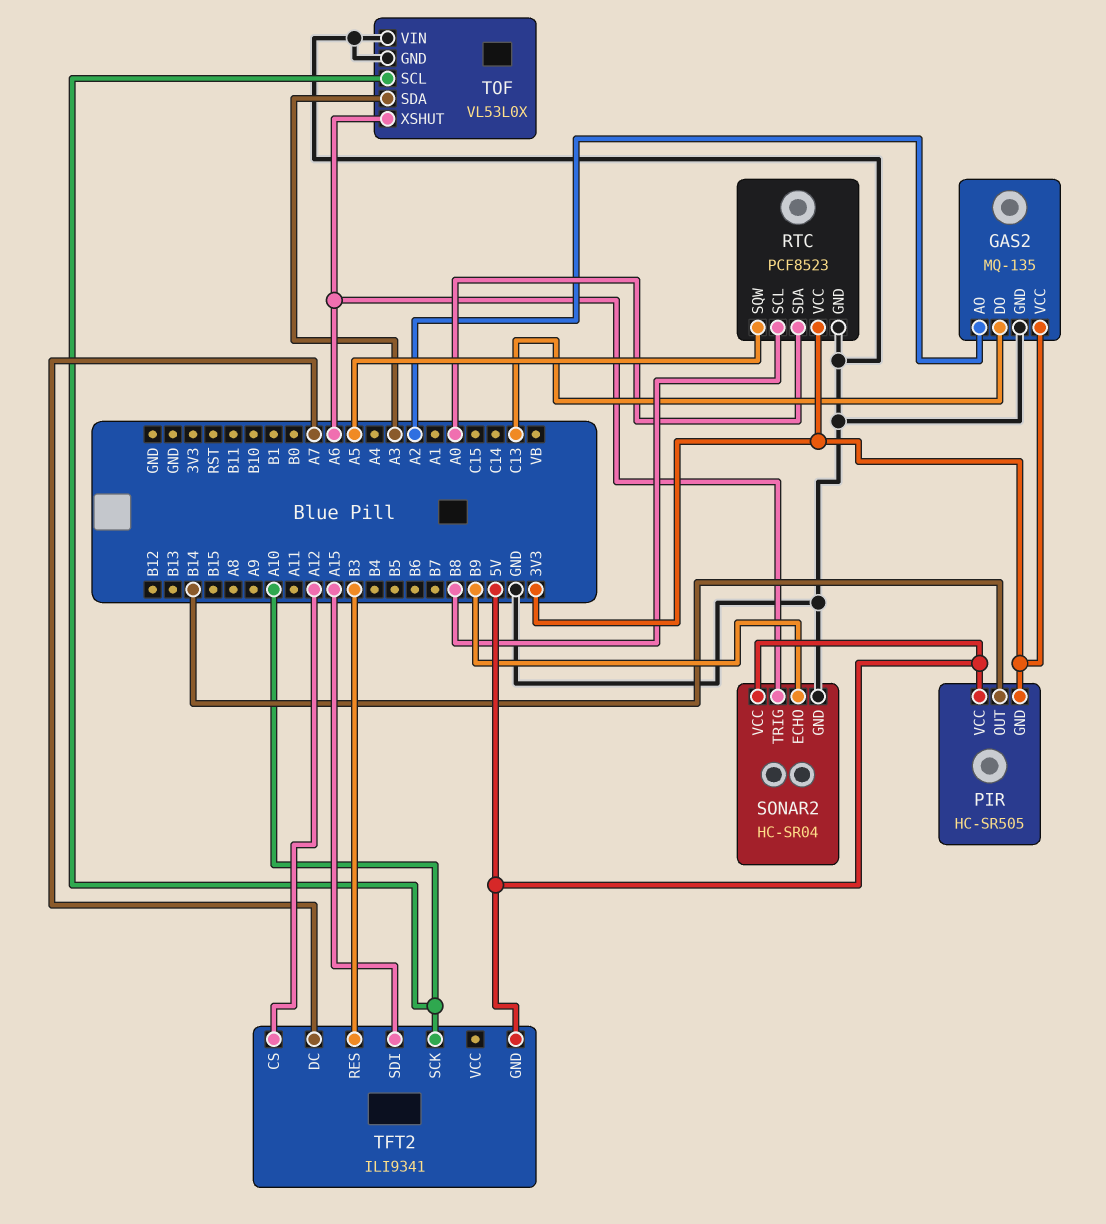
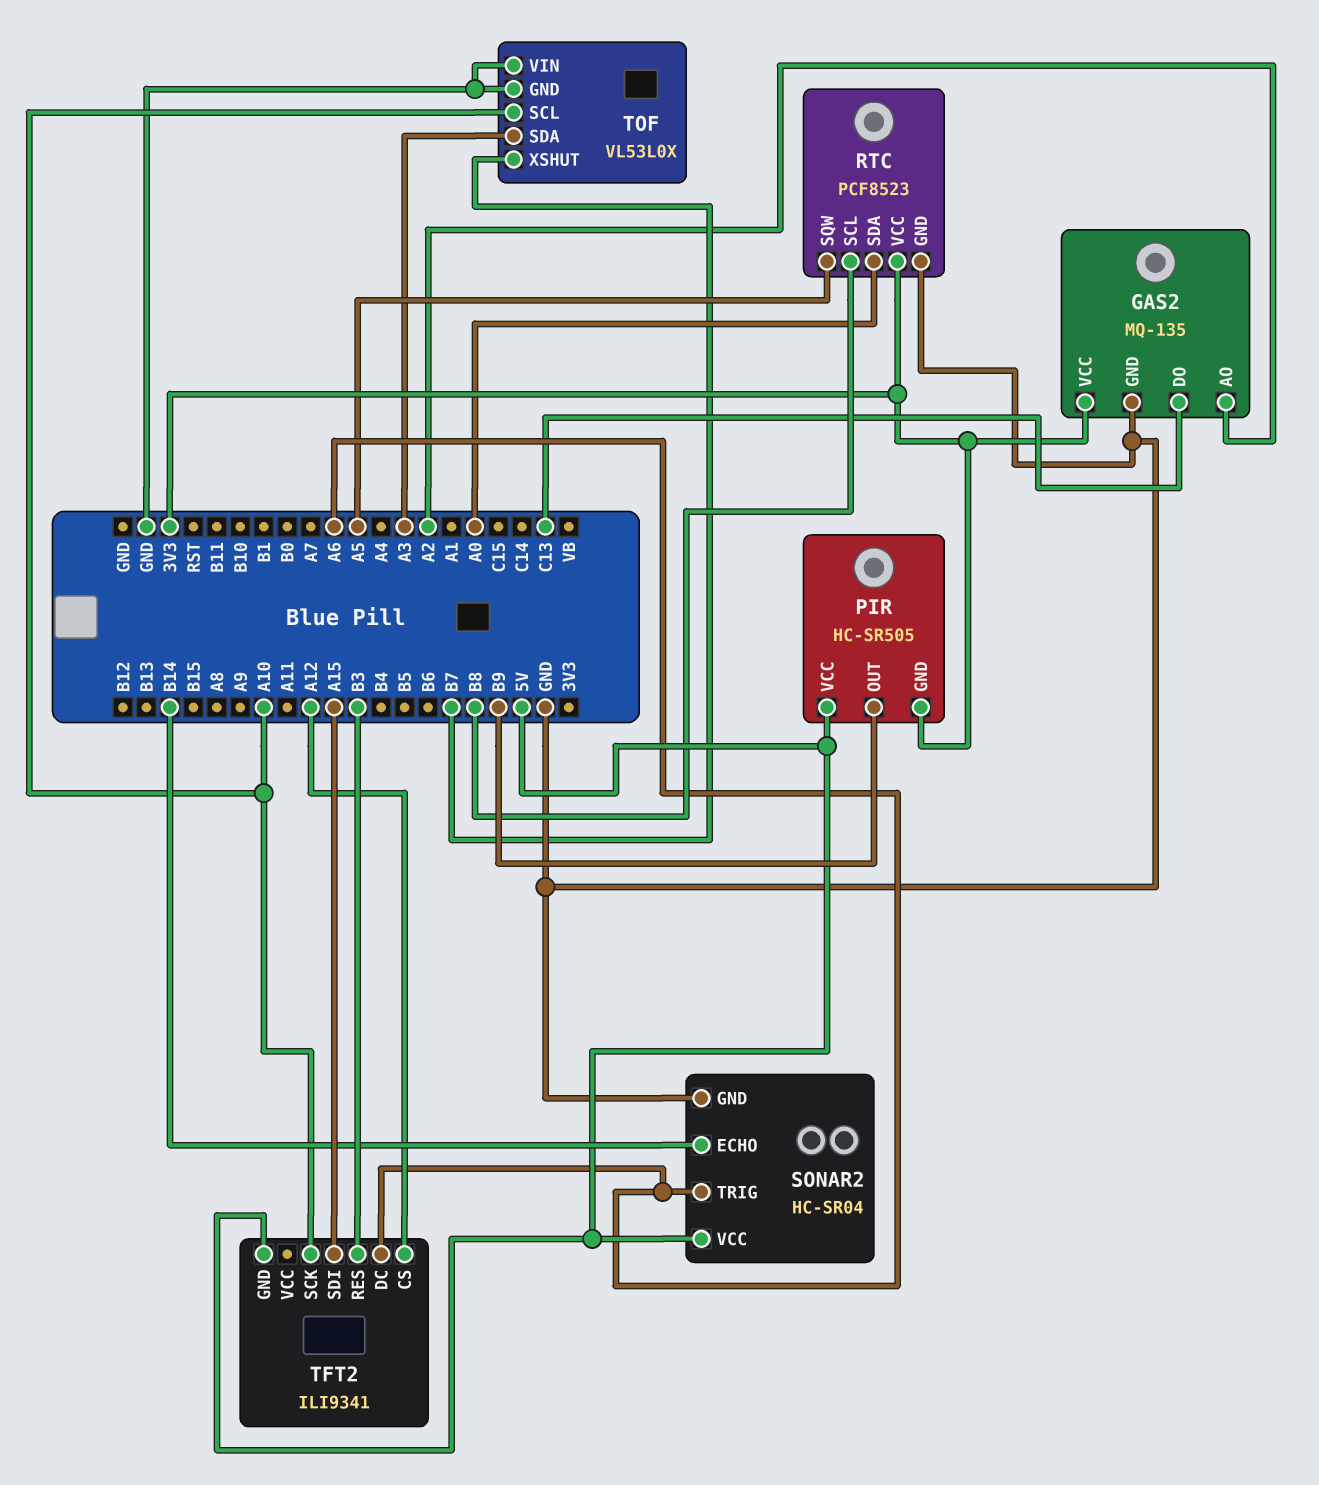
PIR pin OUT: B14 -> B9
SONAR2 pin ECHO: B9 -> B14
TFT2 pin DC: A7 -> A6
TOF pin XSHUT: A6 -> B7

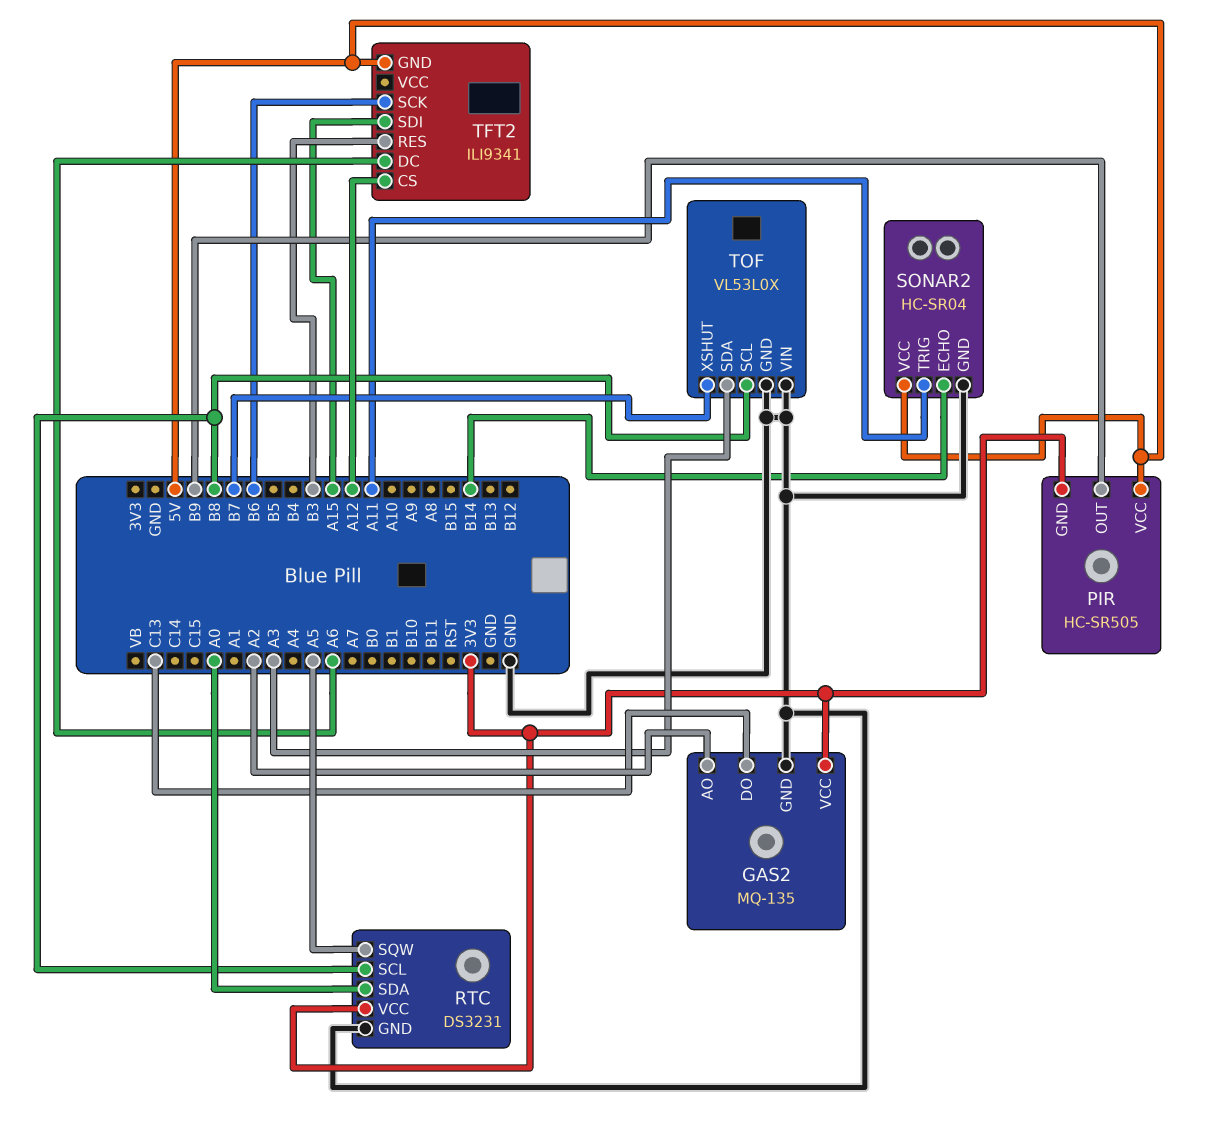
RTC: PCF8523 -> DS3231
SONAR2 pin TRIG: A6 -> A11
TFT2 pin SCK: A10 -> B6
TOF pin SCL: A10 -> B8

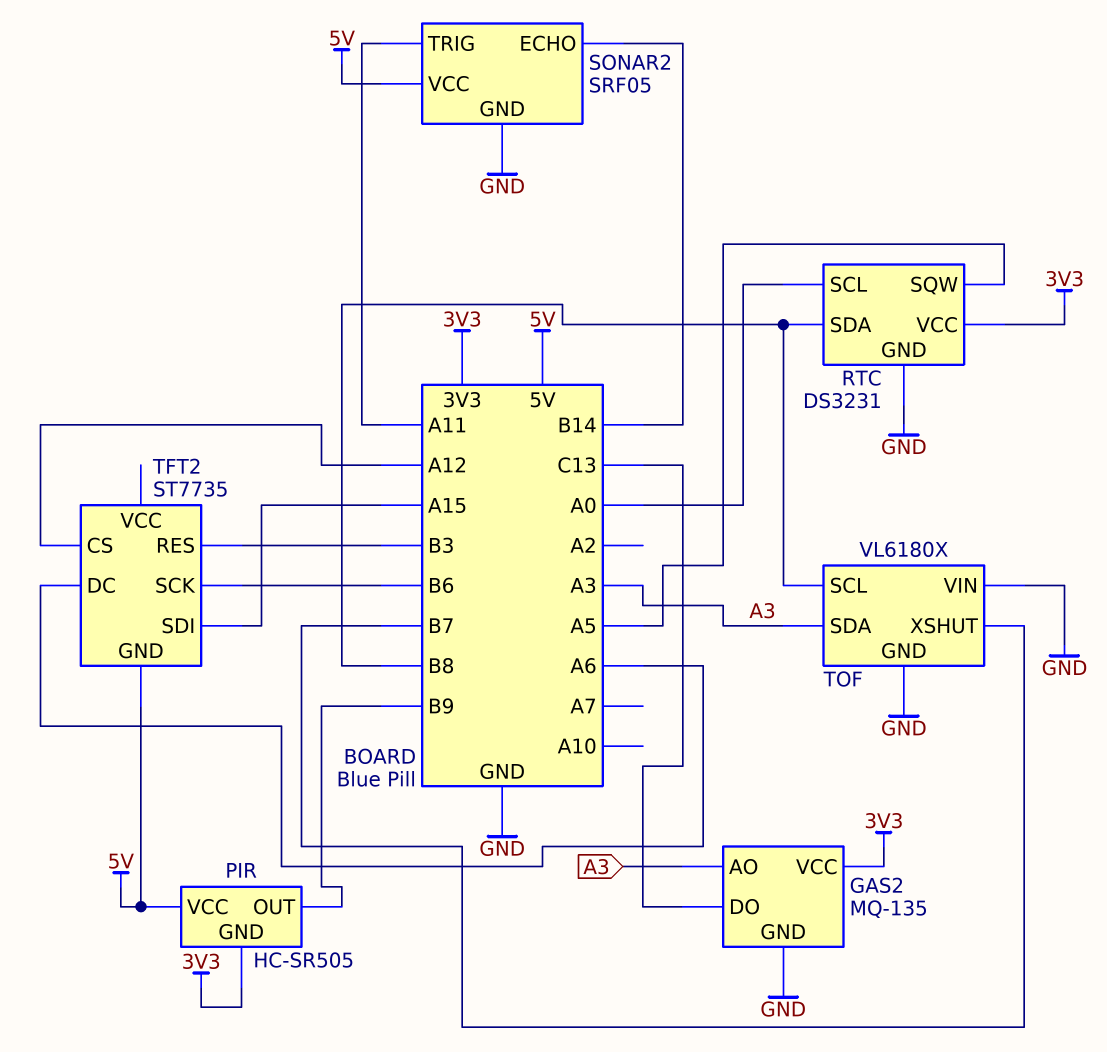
GAS2 pin AO: A2 -> A3
RTC pin SCL: B8 -> A0
RTC pin SDA: A0 -> B8
SONAR2: HC-SR04 -> SRF05
TFT2: ILI9341 -> ST7735
TOF: VL53L0X -> VL6180X

